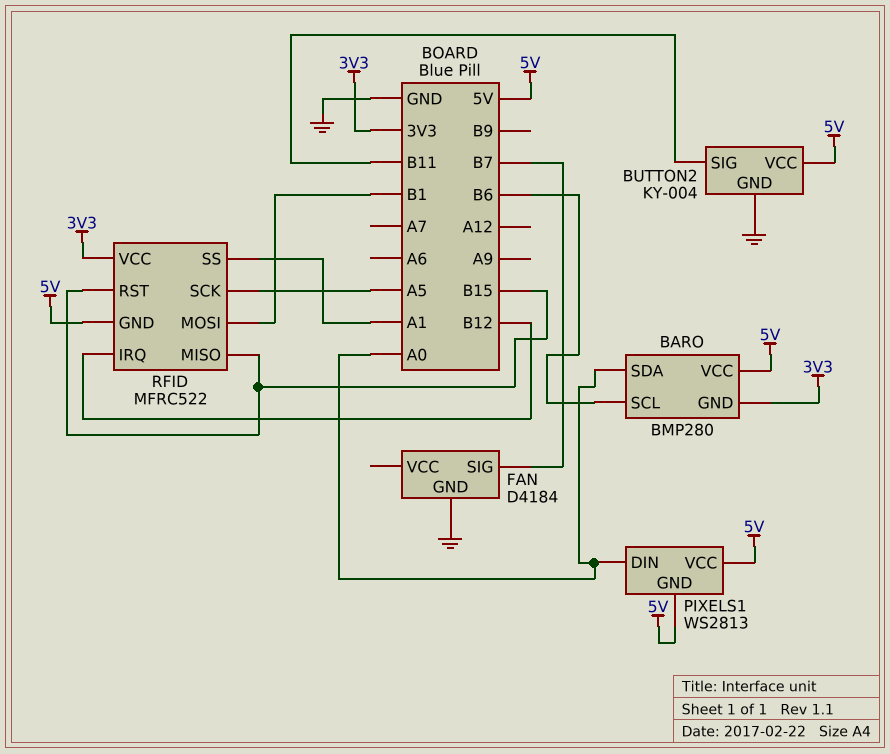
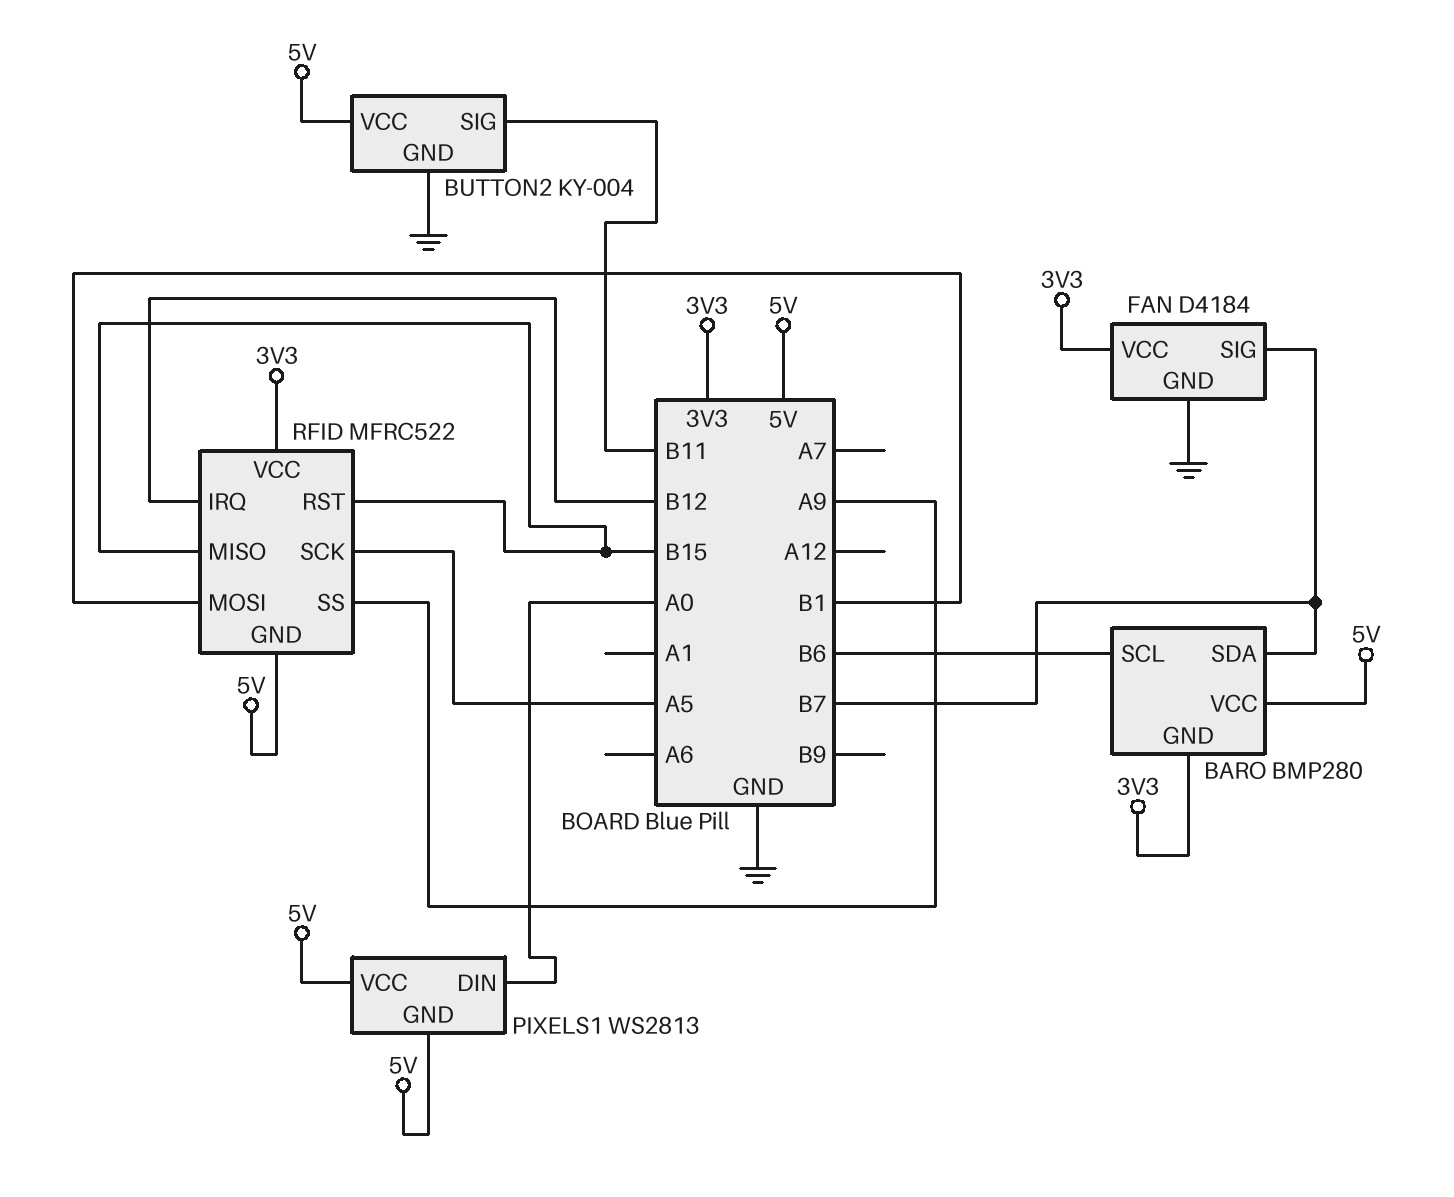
BARO pin SDA: A0 -> B7
FAN pin VCC: none -> 3V3
RFID pin SS: A1 -> A9

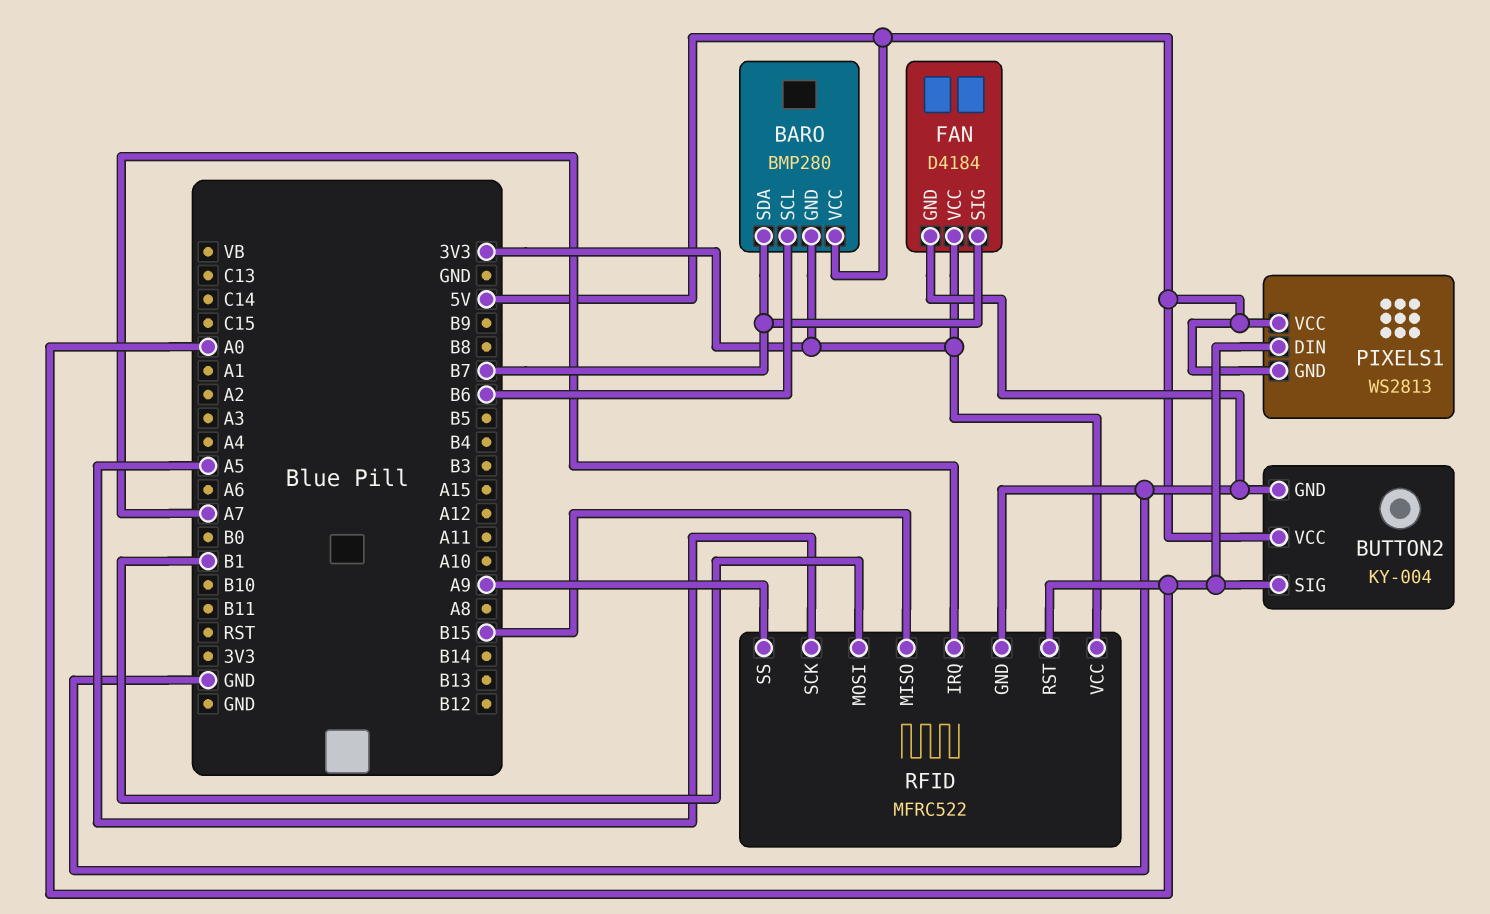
BUTTON2 pin SIG: B11 -> A0
RFID pin GND: 5V -> GND
RFID pin IRQ: B12 -> A7
RFID pin RST: B15 -> A0

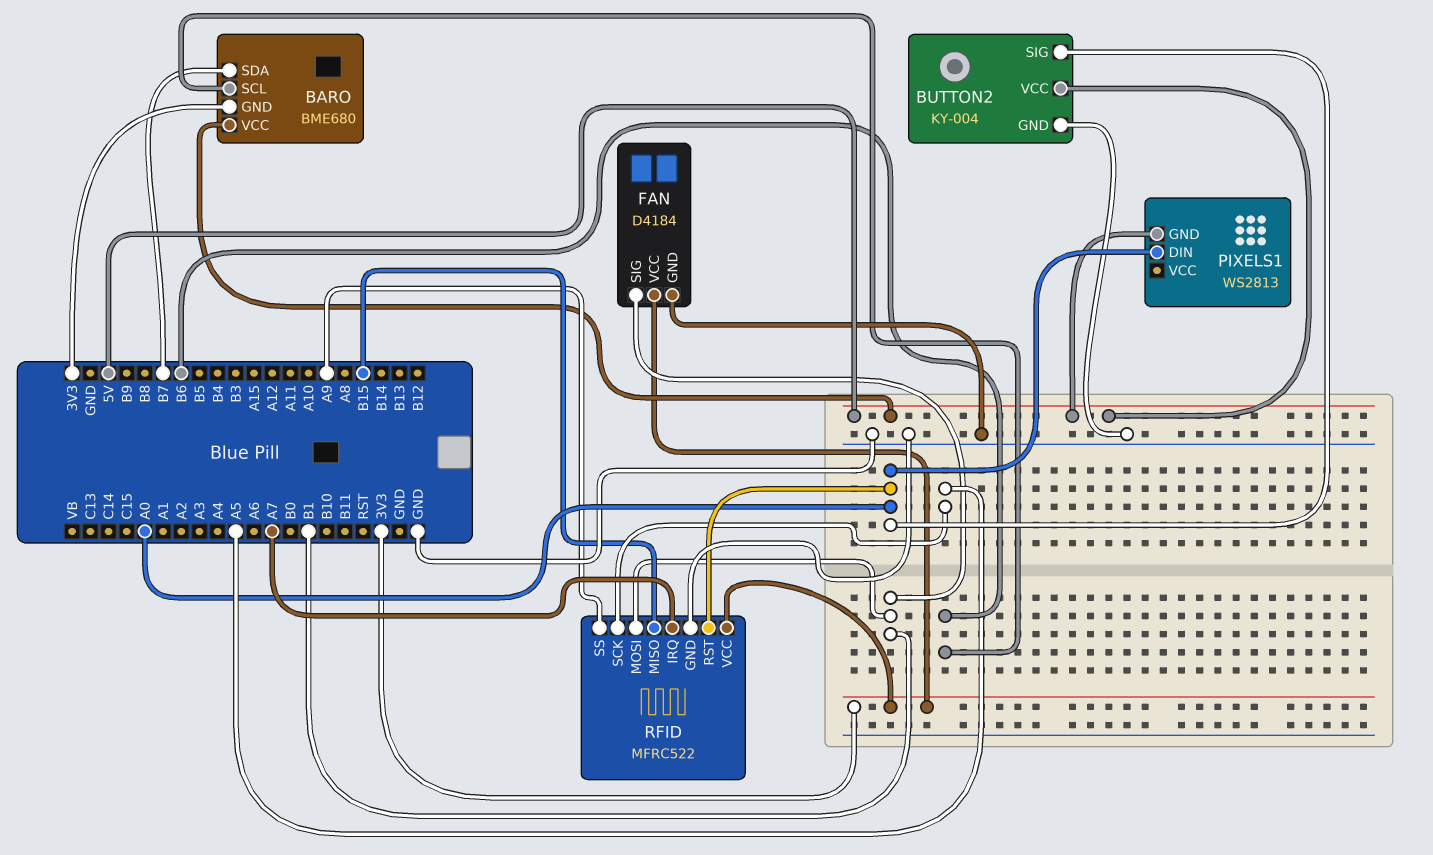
BARO: BMP280 -> BME680
FAN pin SIG: B7 -> B1
PIXELS1 pin VCC: 5V -> none

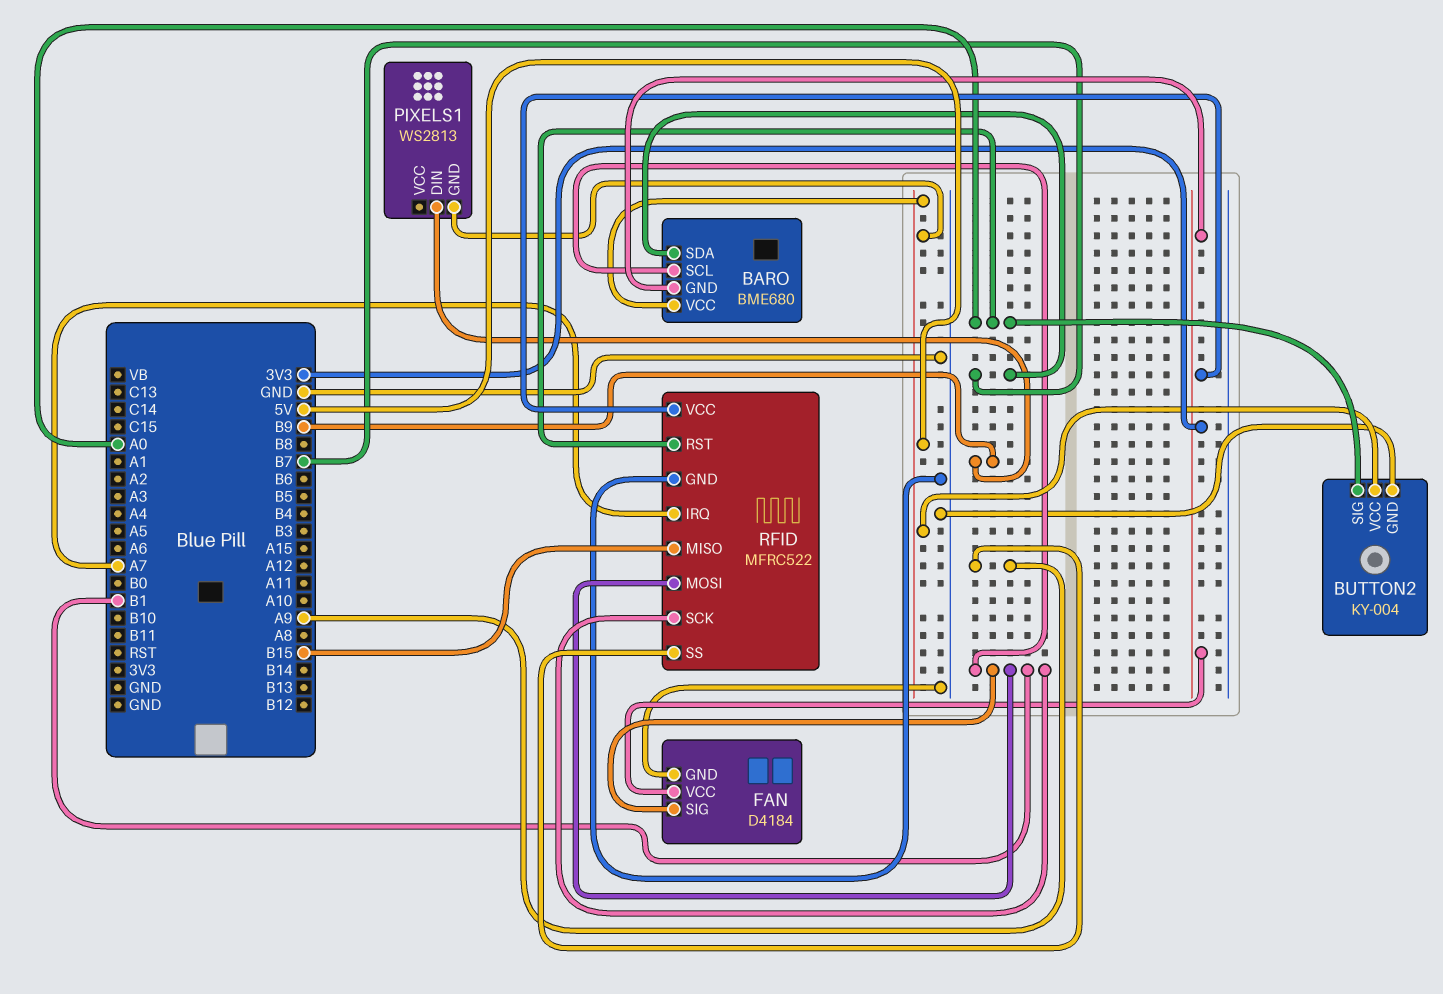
BARO pin SCL: B6 -> B1
PIXELS1 pin DIN: A0 -> B9
RFID pin SCK: A5 -> B1

